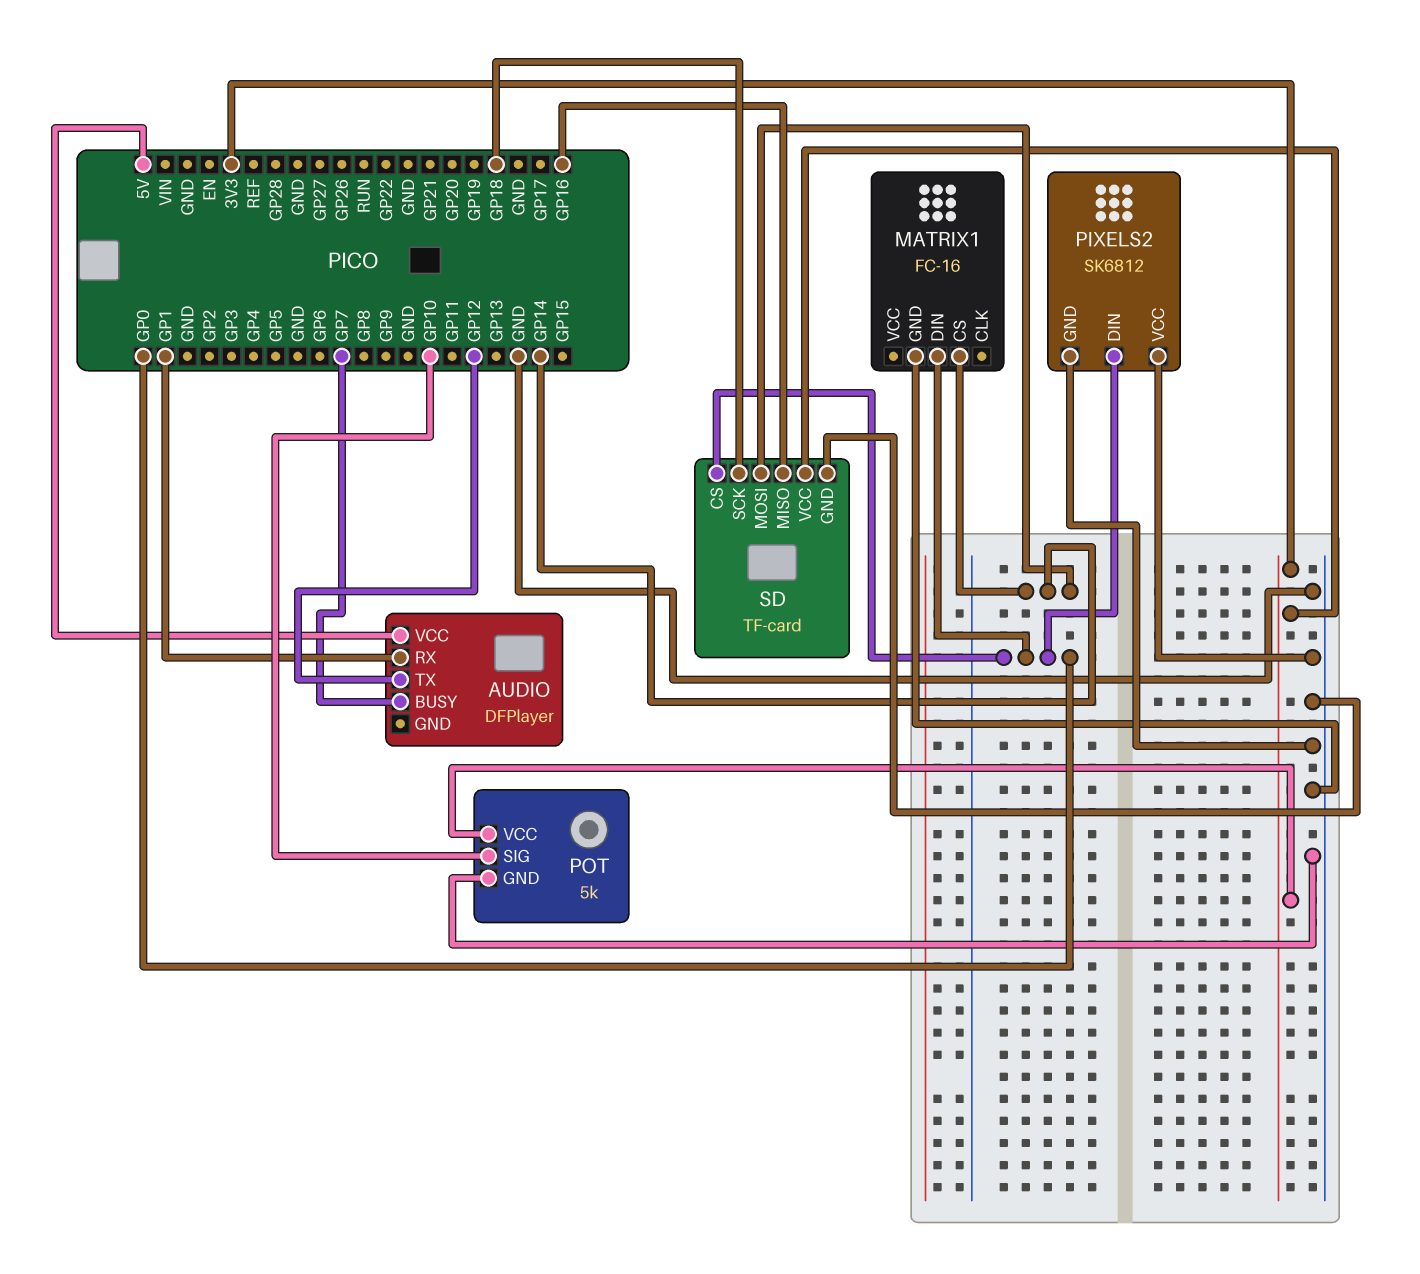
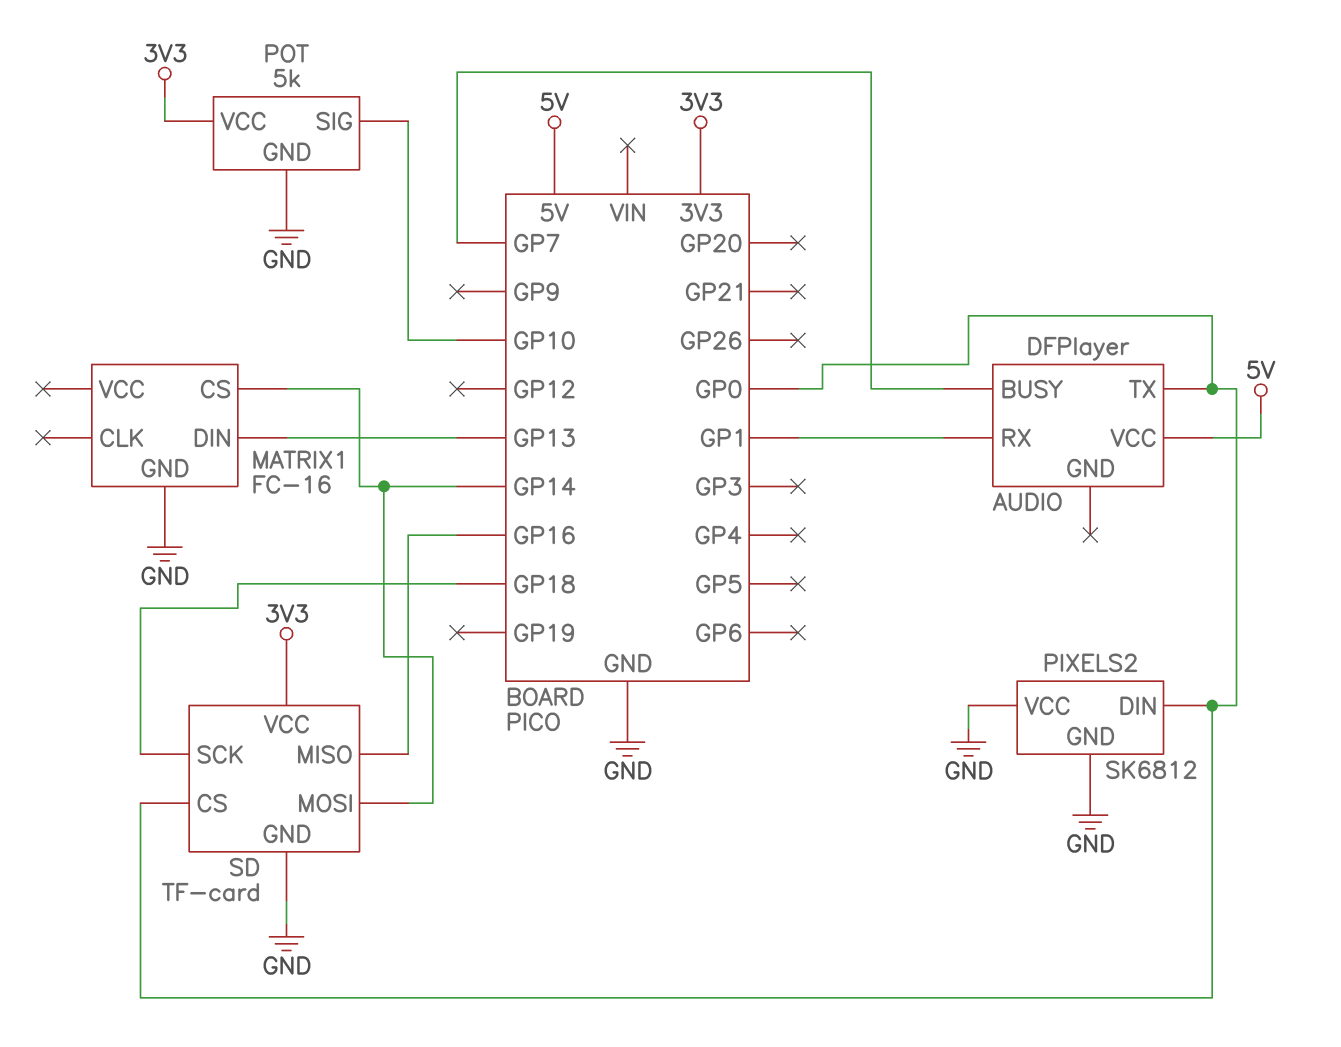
AUDIO pin TX: GP12 -> GP0
MATRIX1 pin DIN: GP0 -> GP13

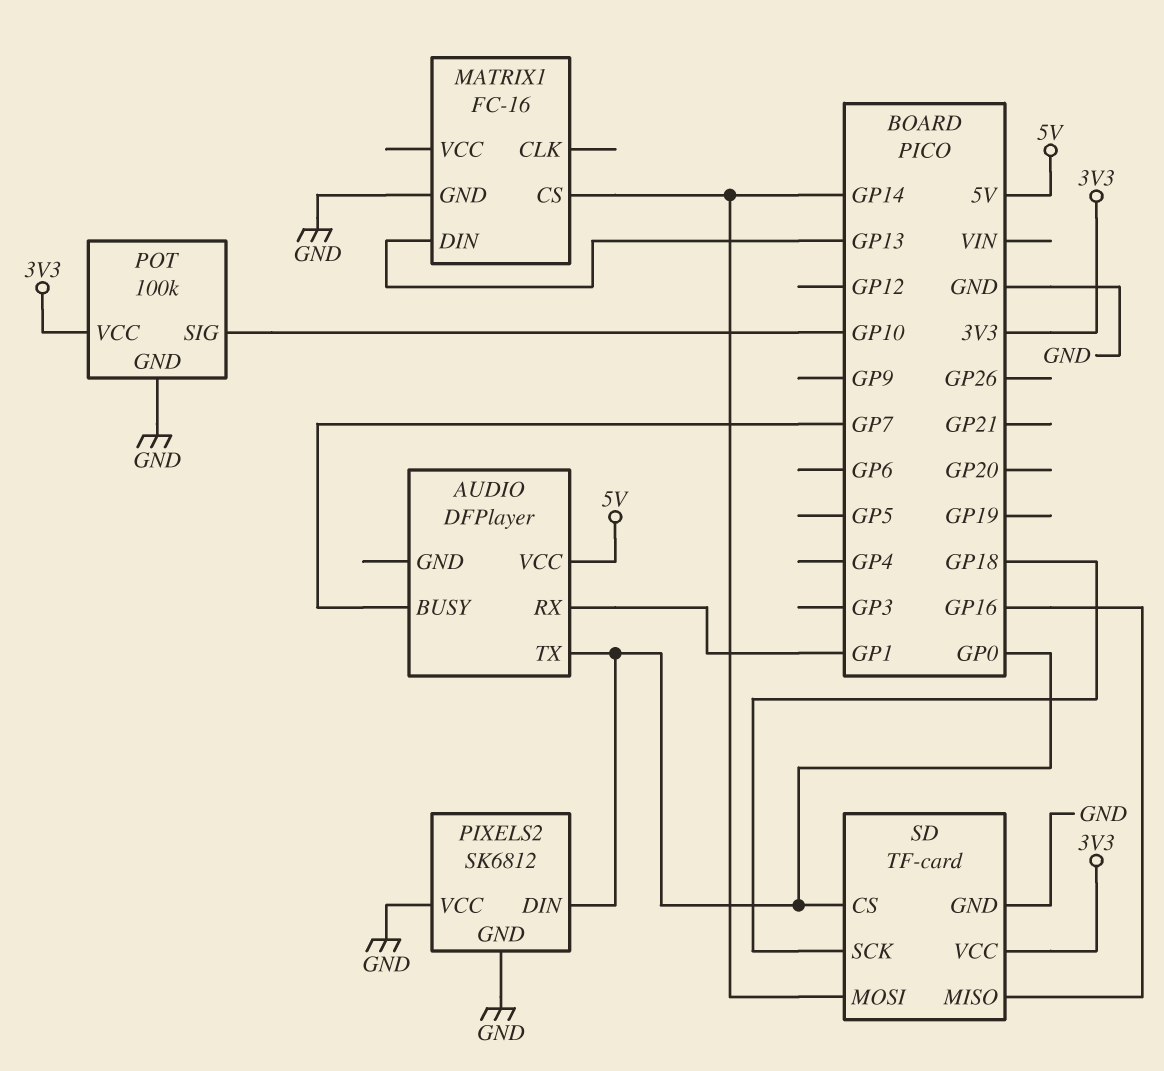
POT: 5k -> 100k

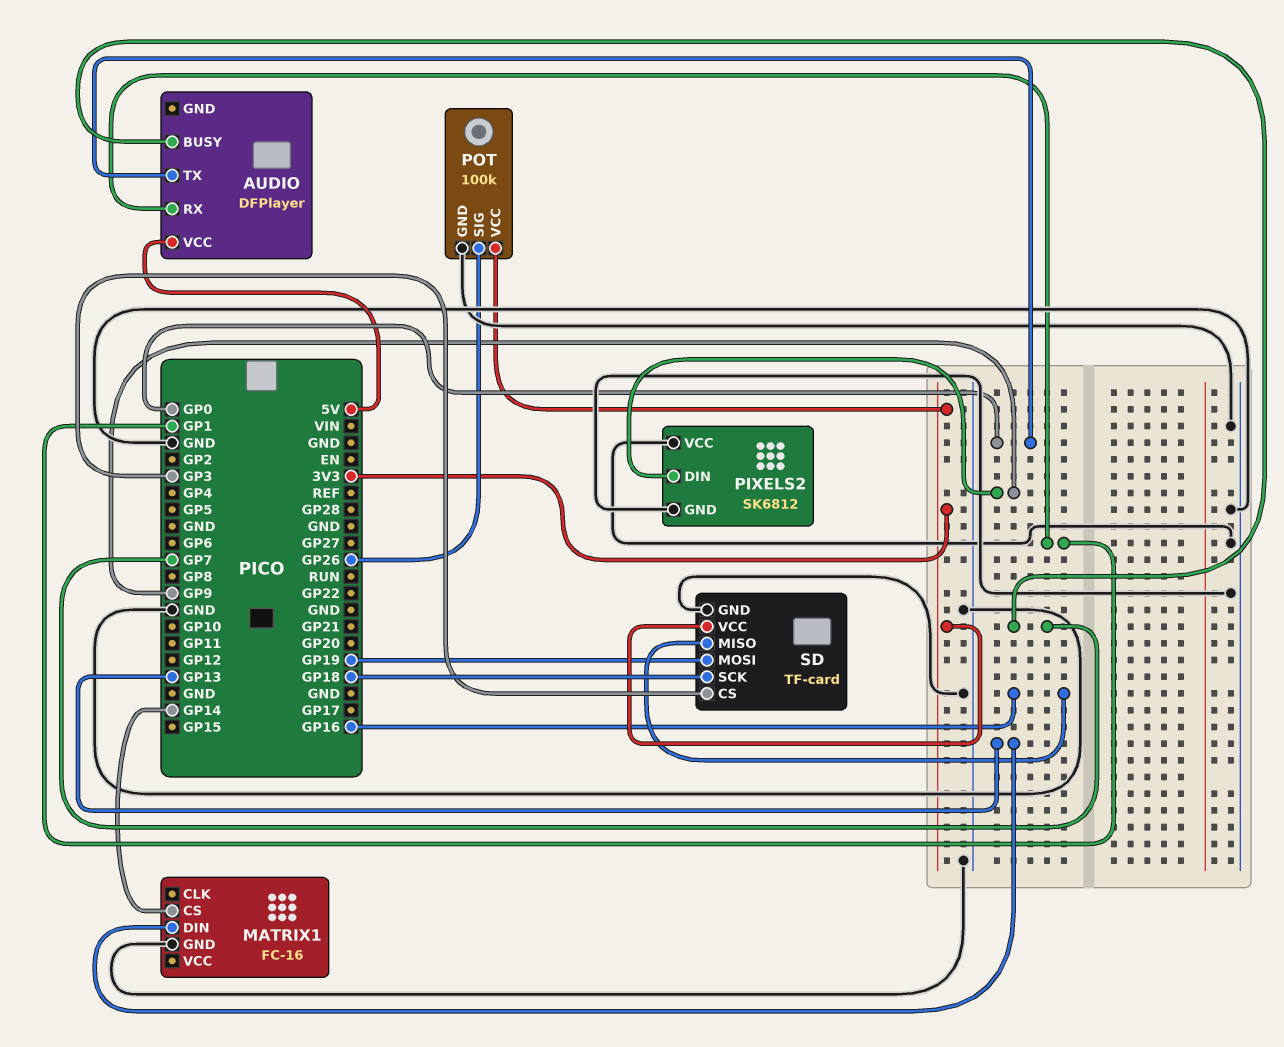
PIXELS2 pin DIN: GP0 -> GP9
POT pin SIG: GP10 -> GP26
SD pin CS: GP0 -> GP3
SD pin MOSI: GP14 -> GP19

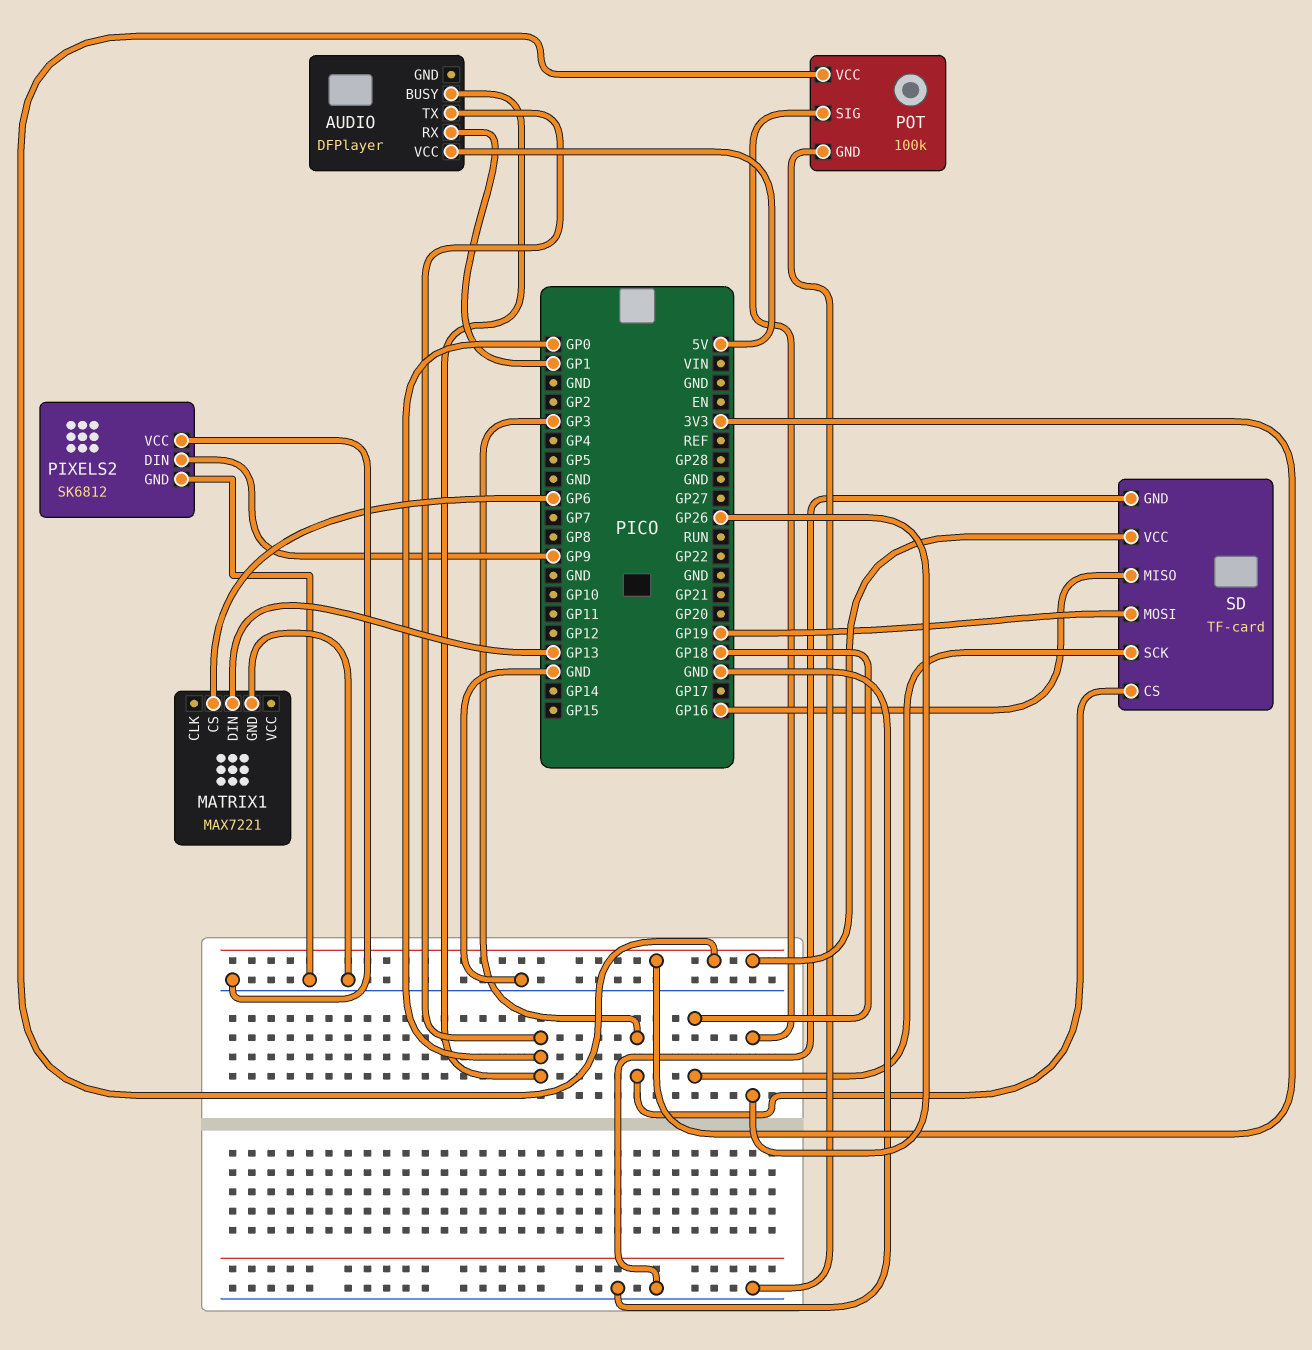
AUDIO pin BUSY: GP7 -> GP0
MATRIX1: FC-16 -> MAX7221
MATRIX1 pin CS: GP14 -> GP6

